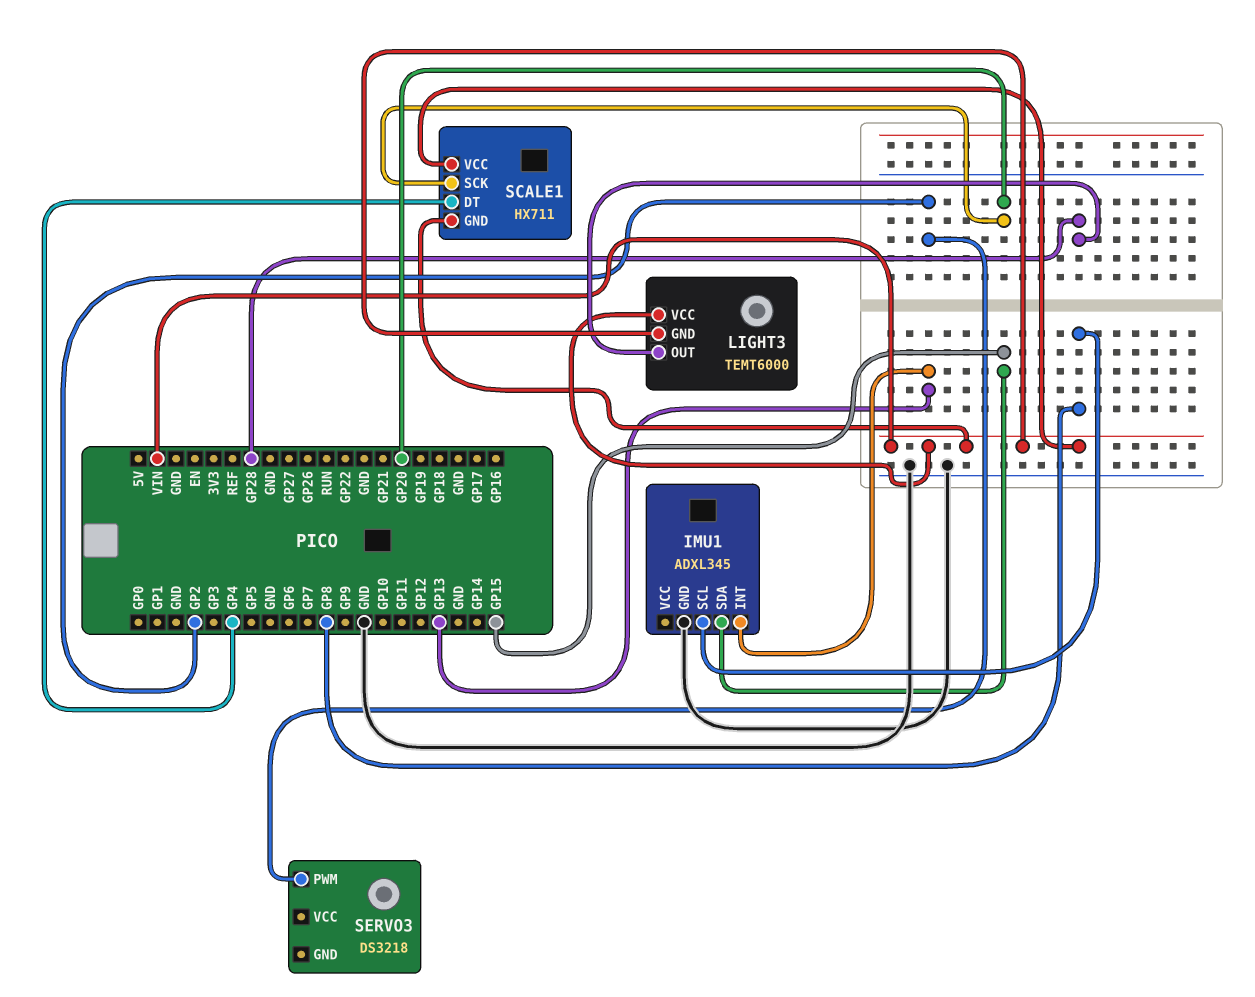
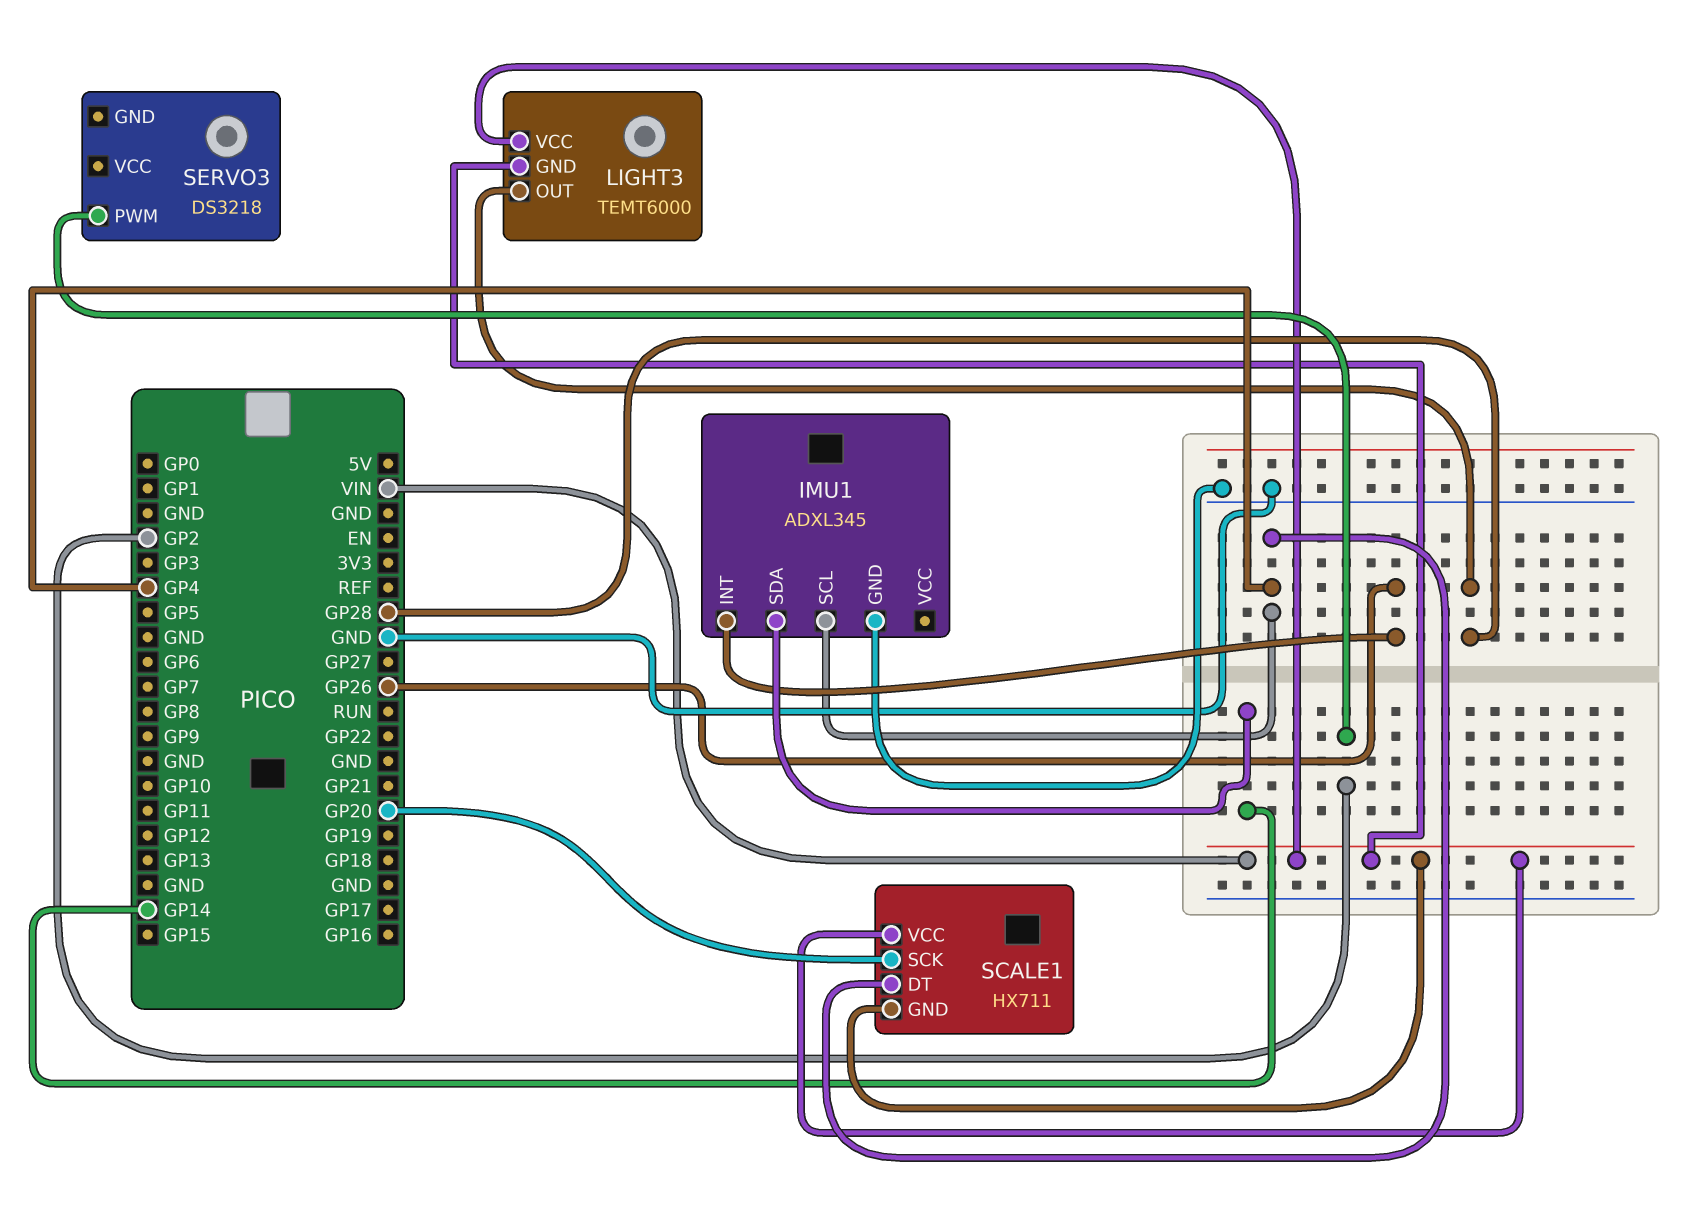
IMU1 pin INT: GP13 -> GP26
IMU1 pin SCL: GP8 -> GP4
IMU1 pin SDA: GP15 -> GP14

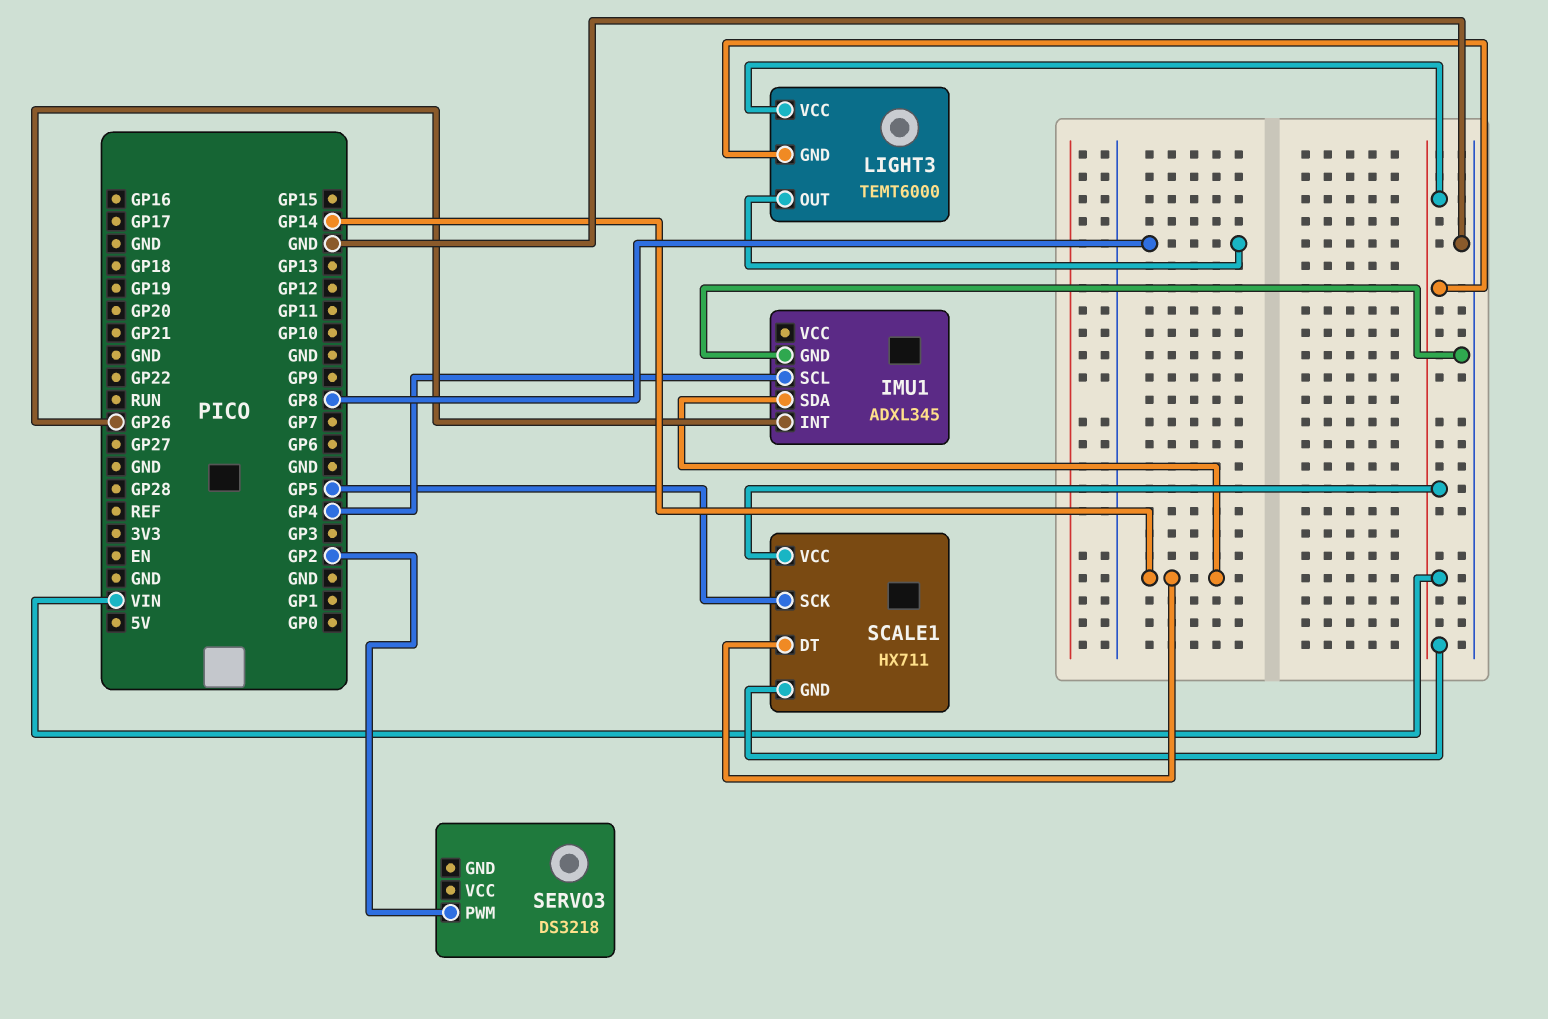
LIGHT3 pin OUT: GP28 -> GP8
SCALE1 pin DT: GP4 -> GP14
SCALE1 pin SCK: GP20 -> GP5

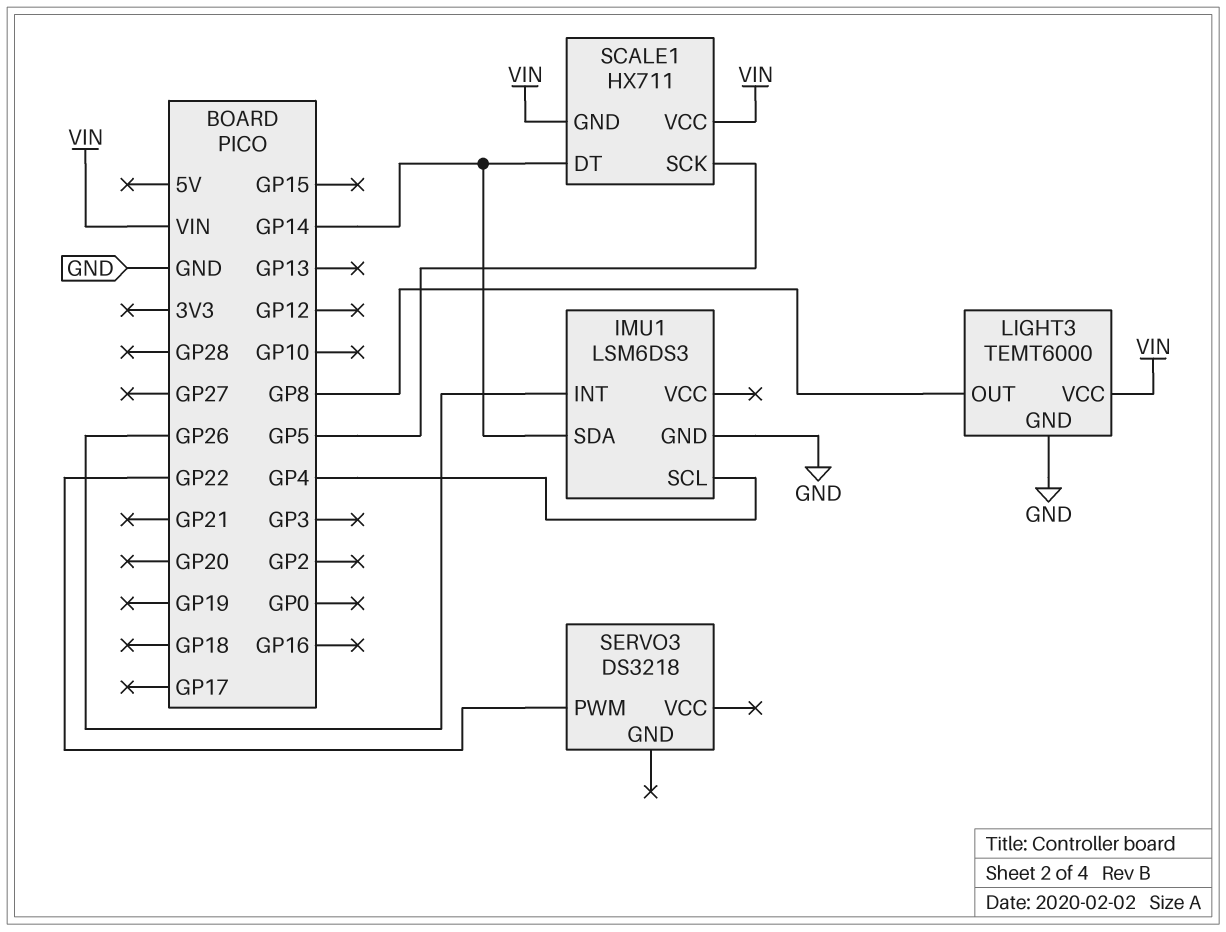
IMU1: ADXL345 -> LSM6DS3
LIGHT3 pin GND: VIN -> GND
SERVO3 pin PWM: GP2 -> GP22

